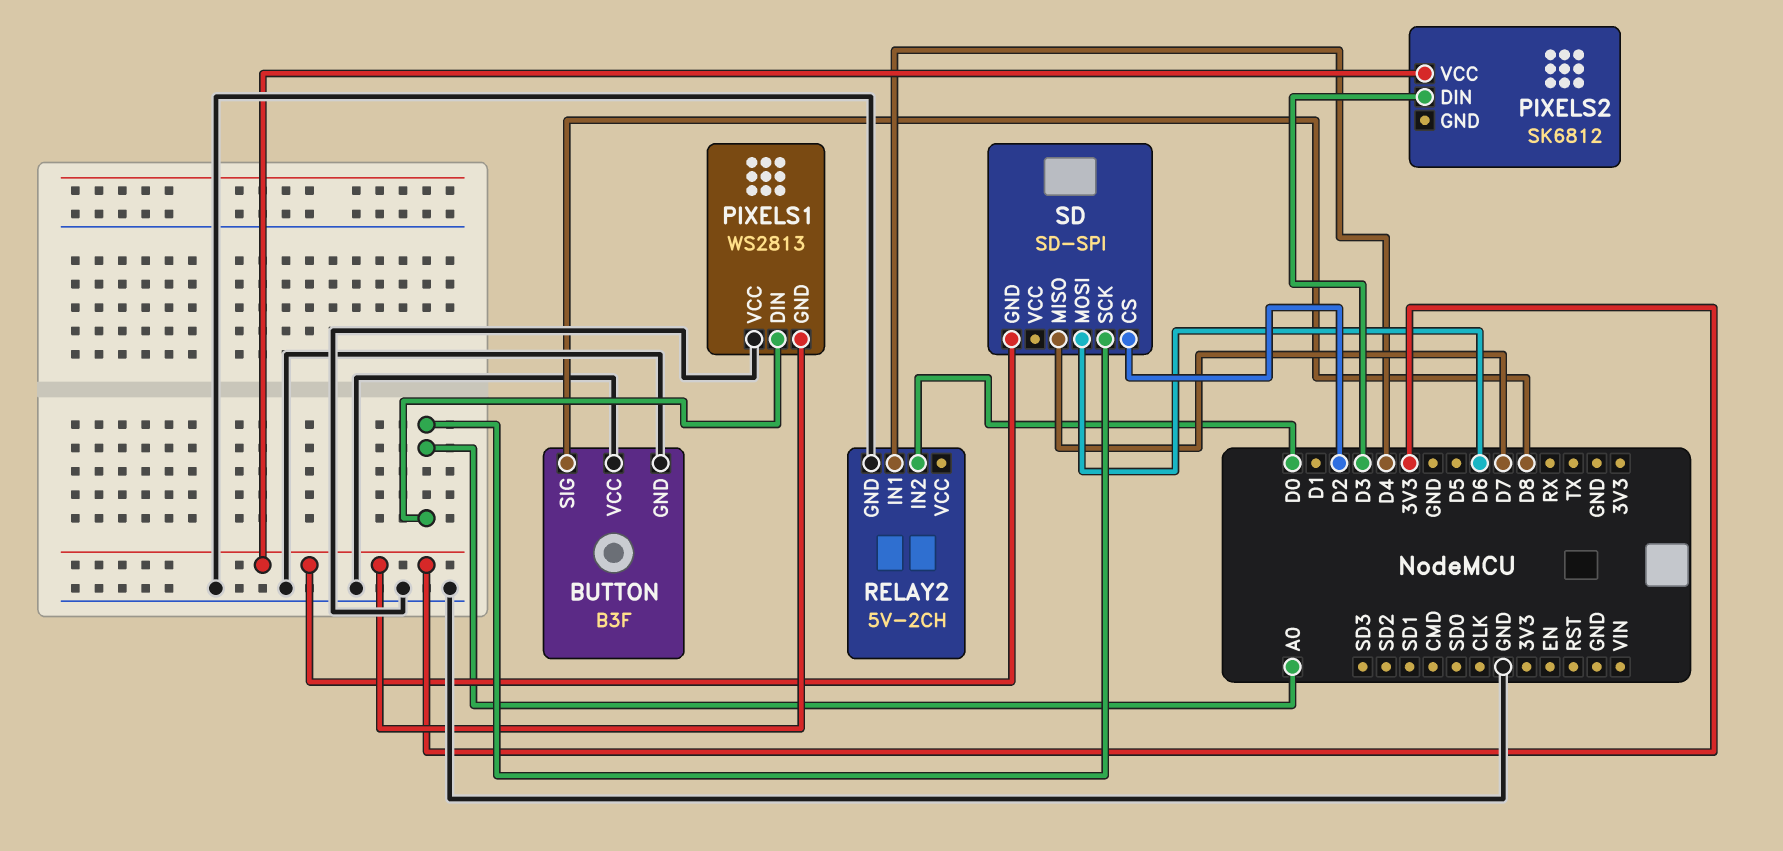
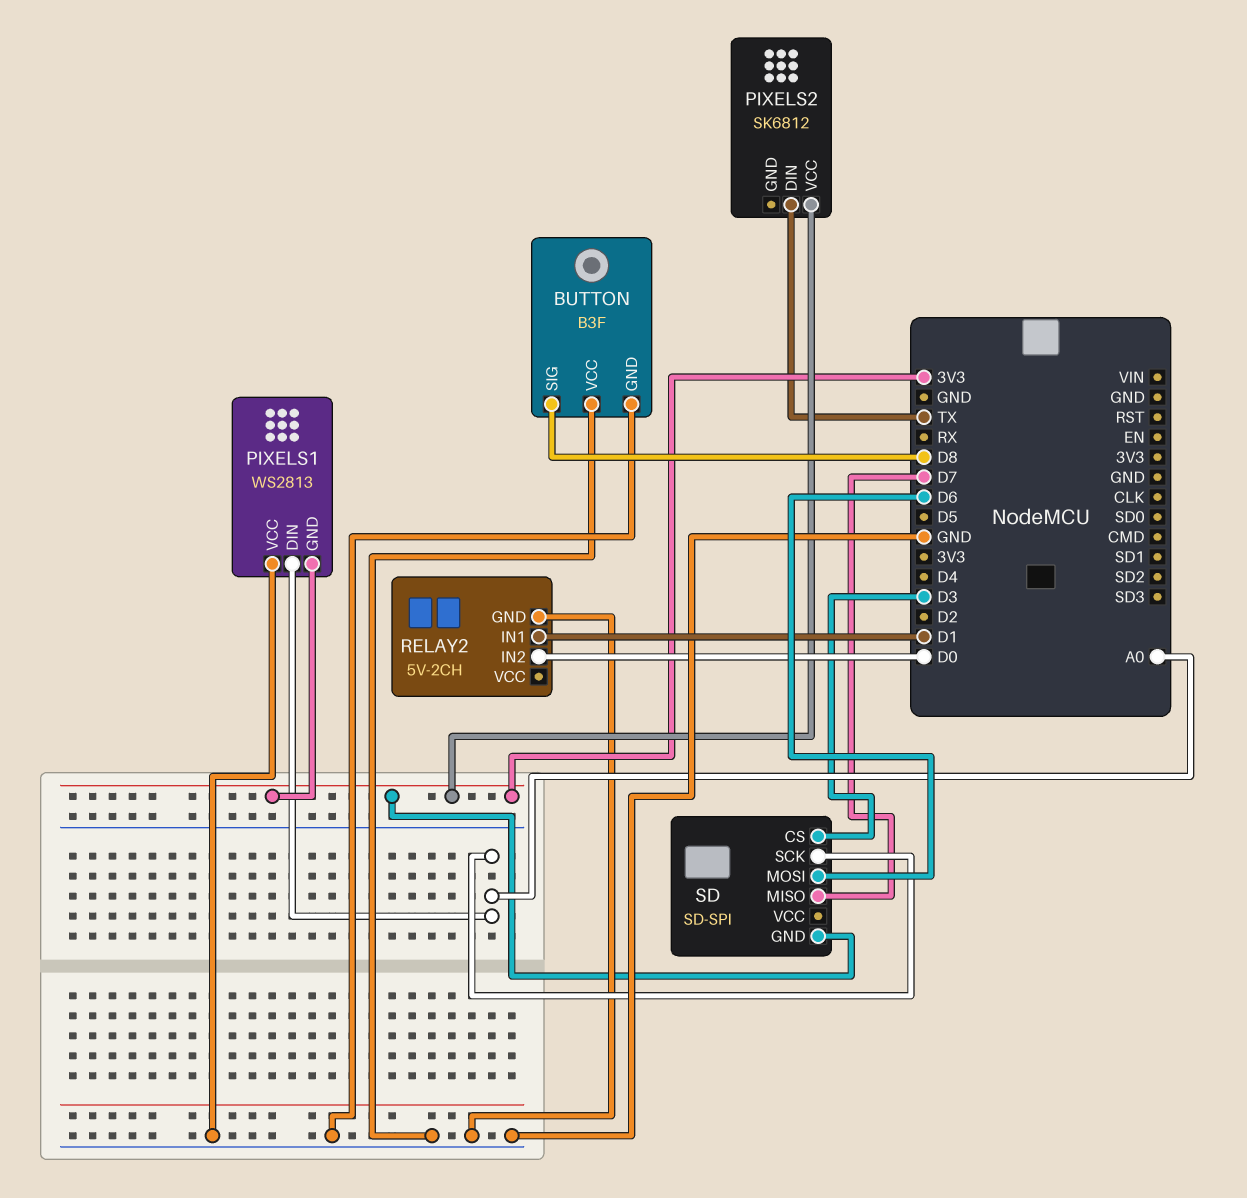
PIXELS2 pin DIN: D3 -> TX
RELAY2 pin IN1: D4 -> D1
SD pin CS: D2 -> D3

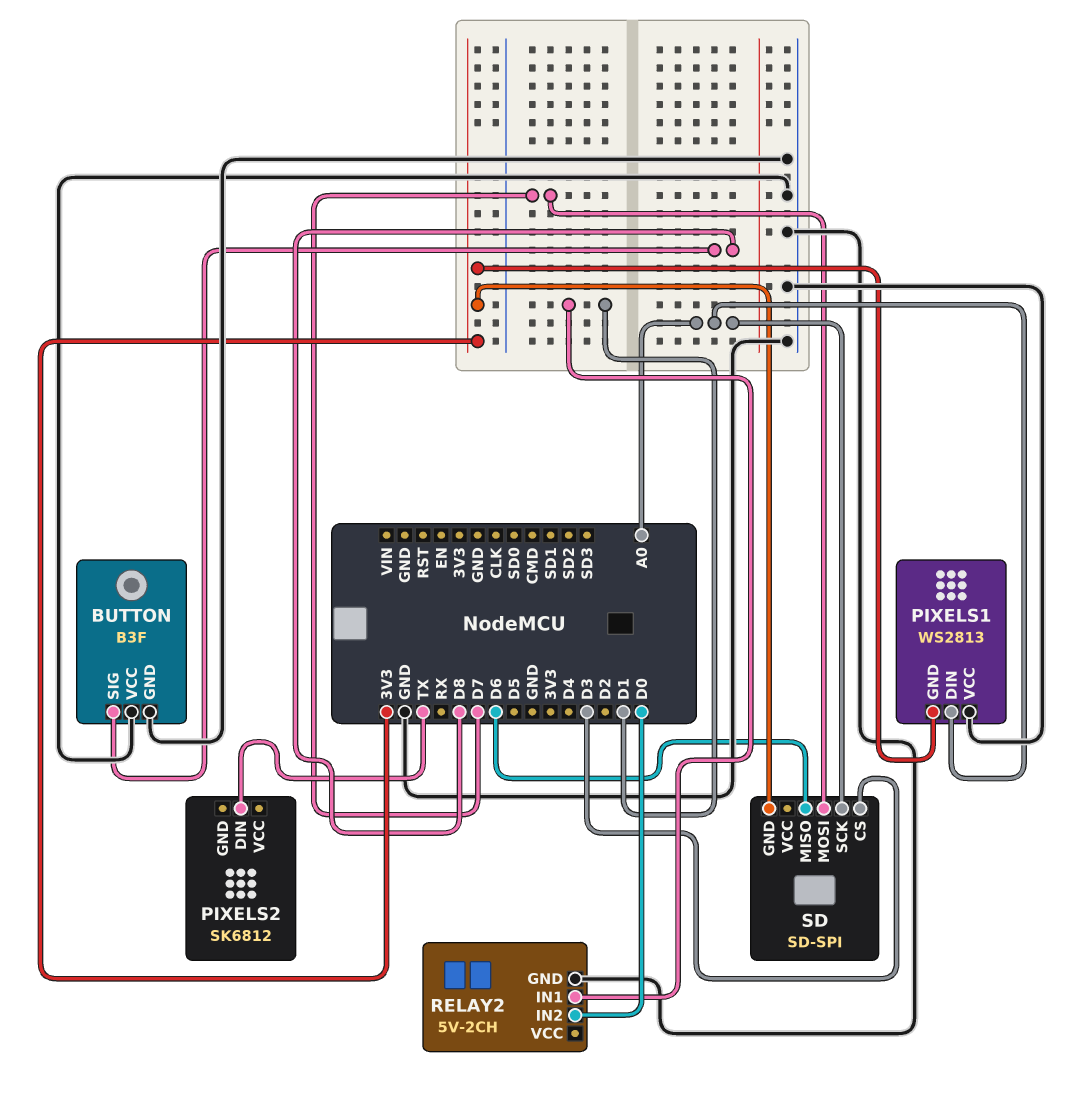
PIXELS2 pin VCC: 3V3 -> none
SD pin MISO: D7 -> D6
SD pin MOSI: D6 -> D7

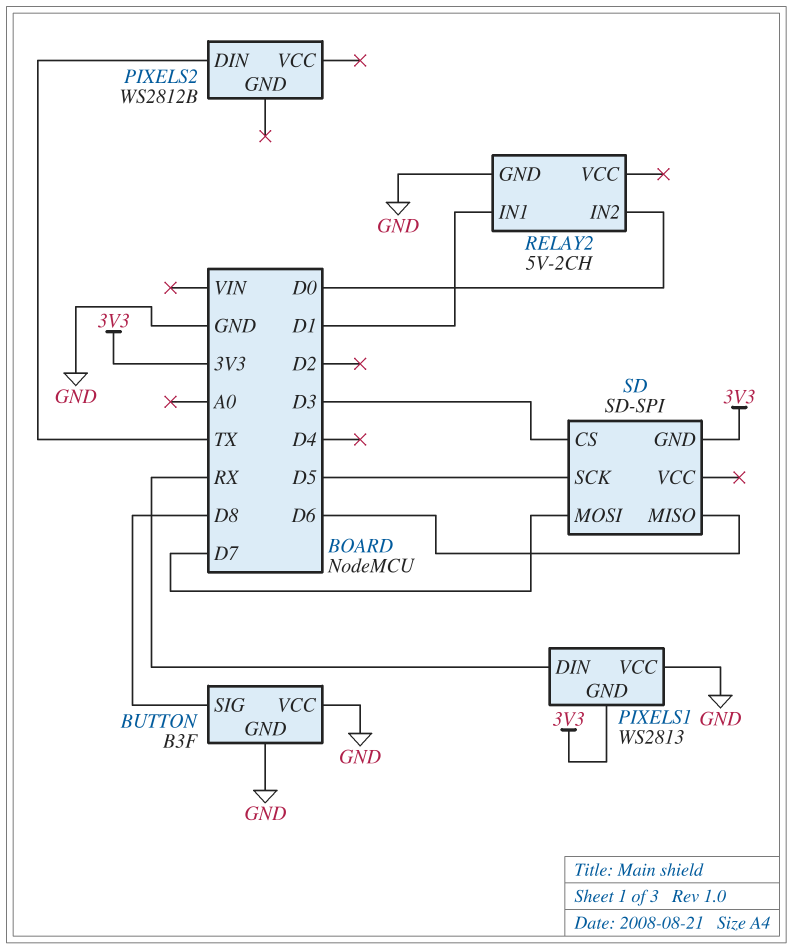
PIXELS1 pin DIN: A0 -> RX
PIXELS2: SK6812 -> WS2812B
SD pin SCK: A0 -> D5

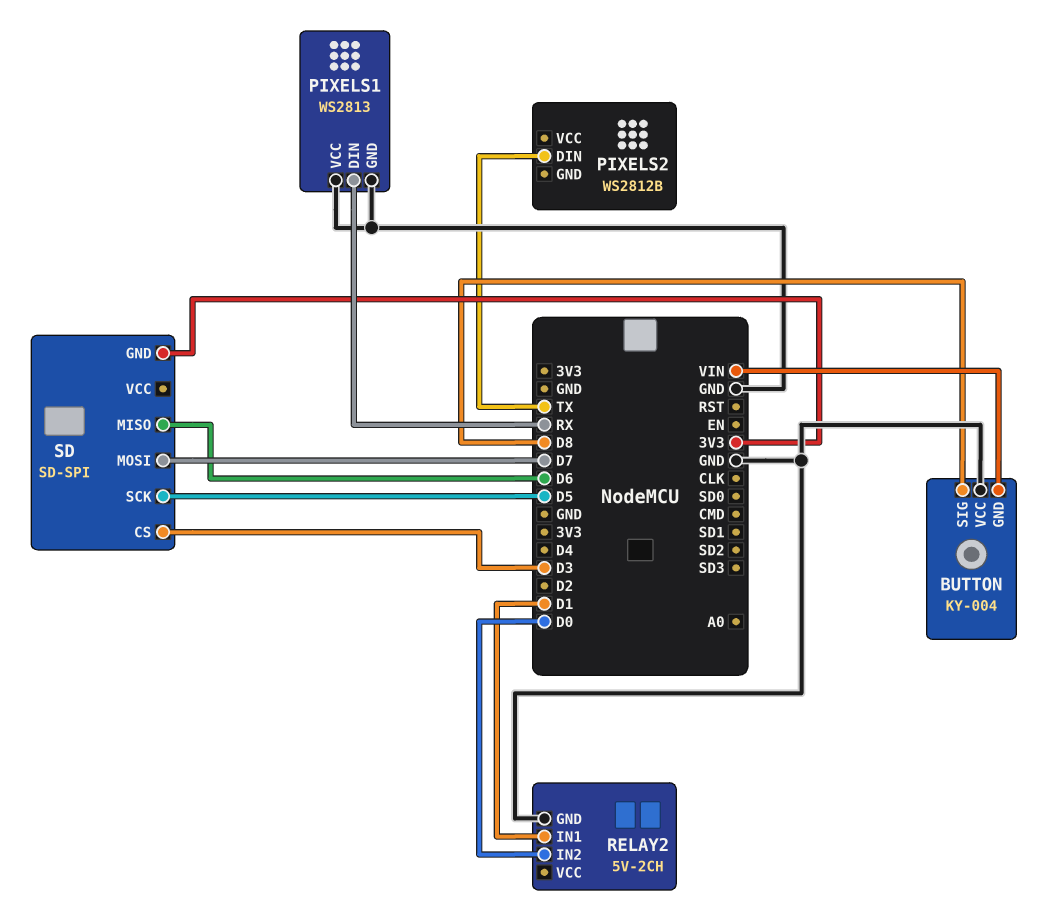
BUTTON: B3F -> KY-004
BUTTON pin GND: GND -> VIN
PIXELS1 pin GND: 3V3 -> GND

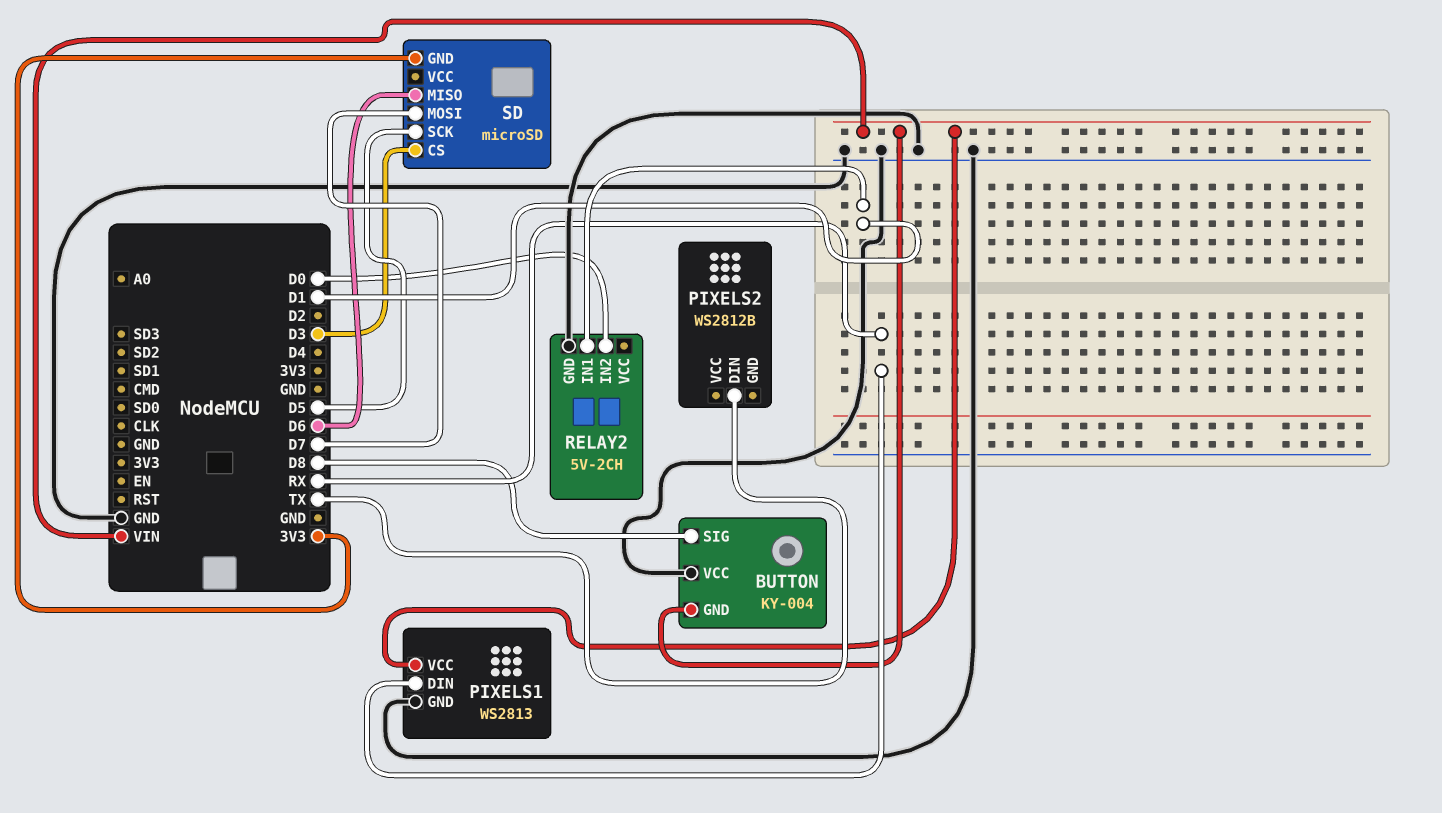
PIXELS1 pin VCC: GND -> VIN
SD: SD-SPI -> microSD

